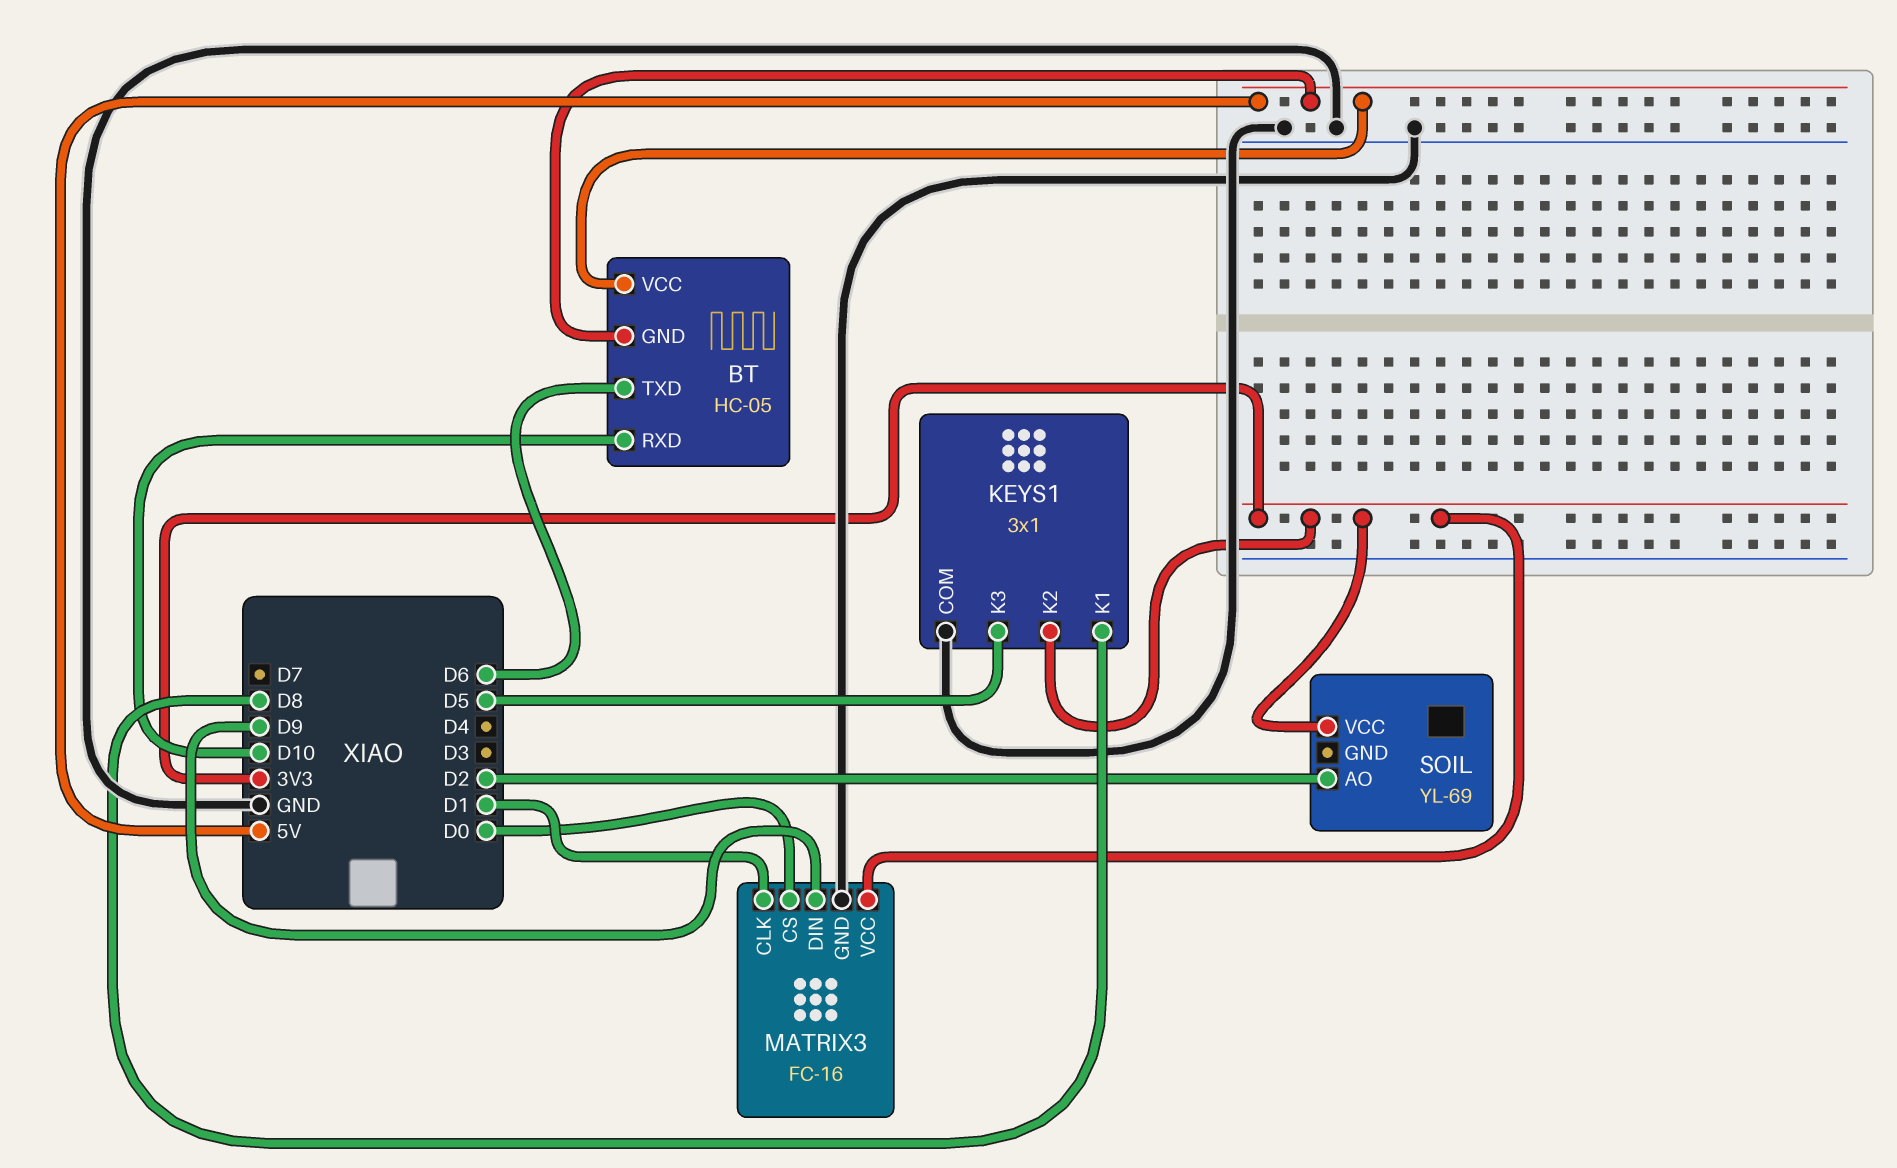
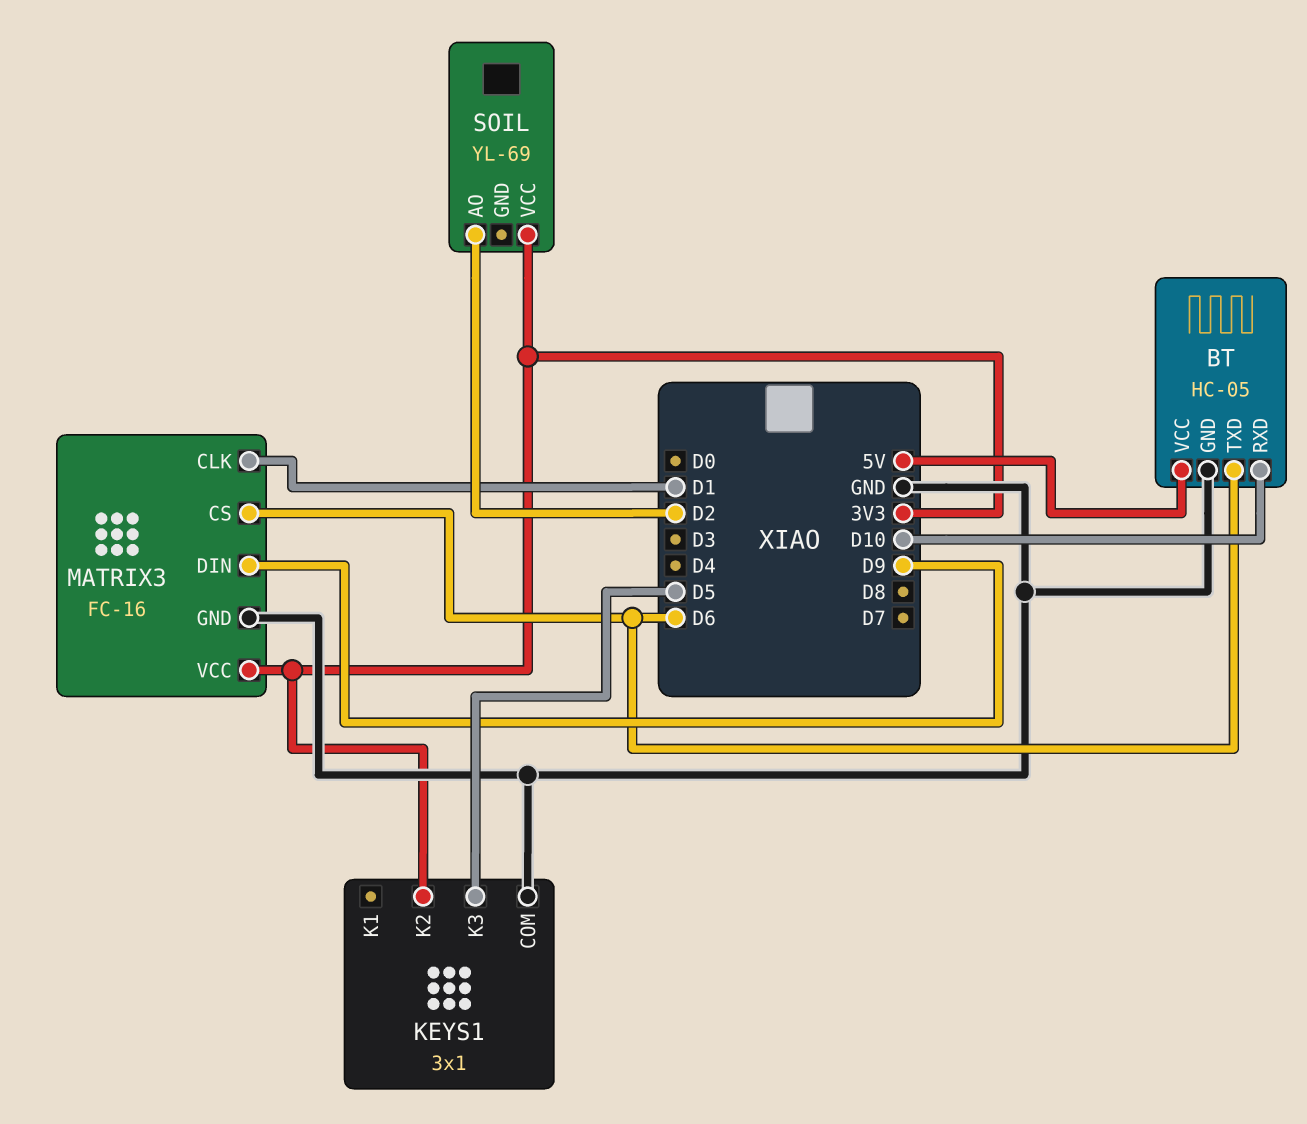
BT pin GND: 5V -> GND
KEYS1 pin K1: D8 -> none
MATRIX3 pin CS: D0 -> D6

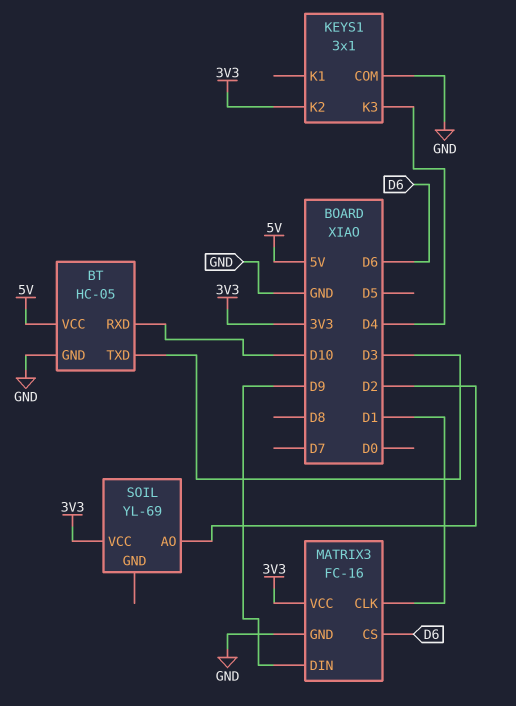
BT pin TXD: D6 -> D3
KEYS1 pin K3: D5 -> D4

